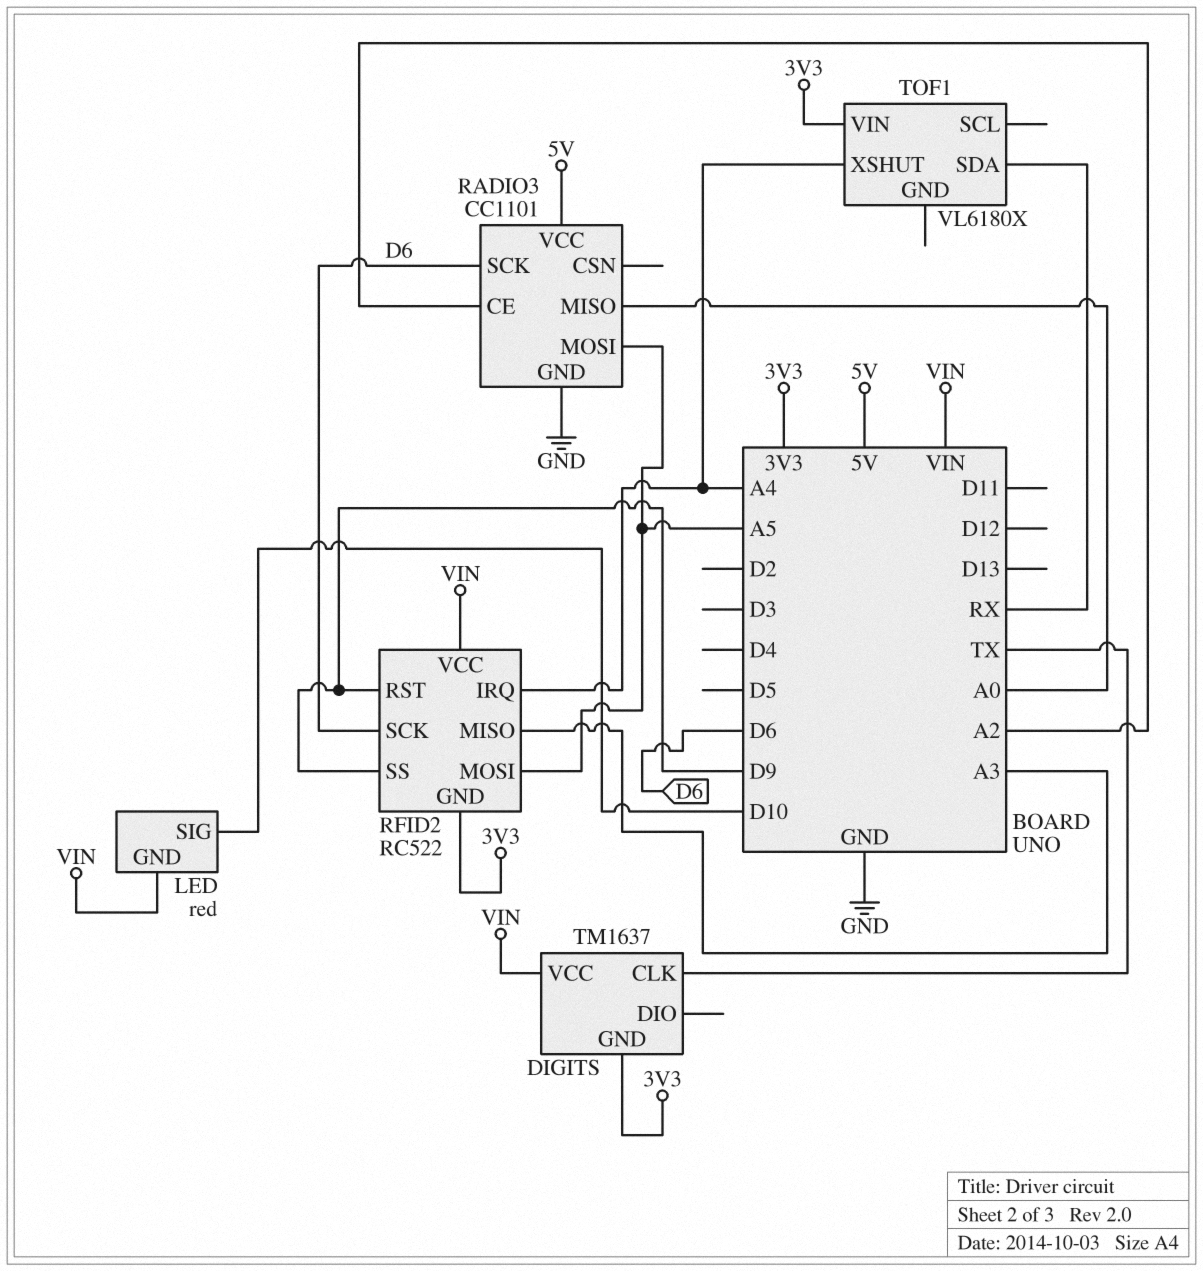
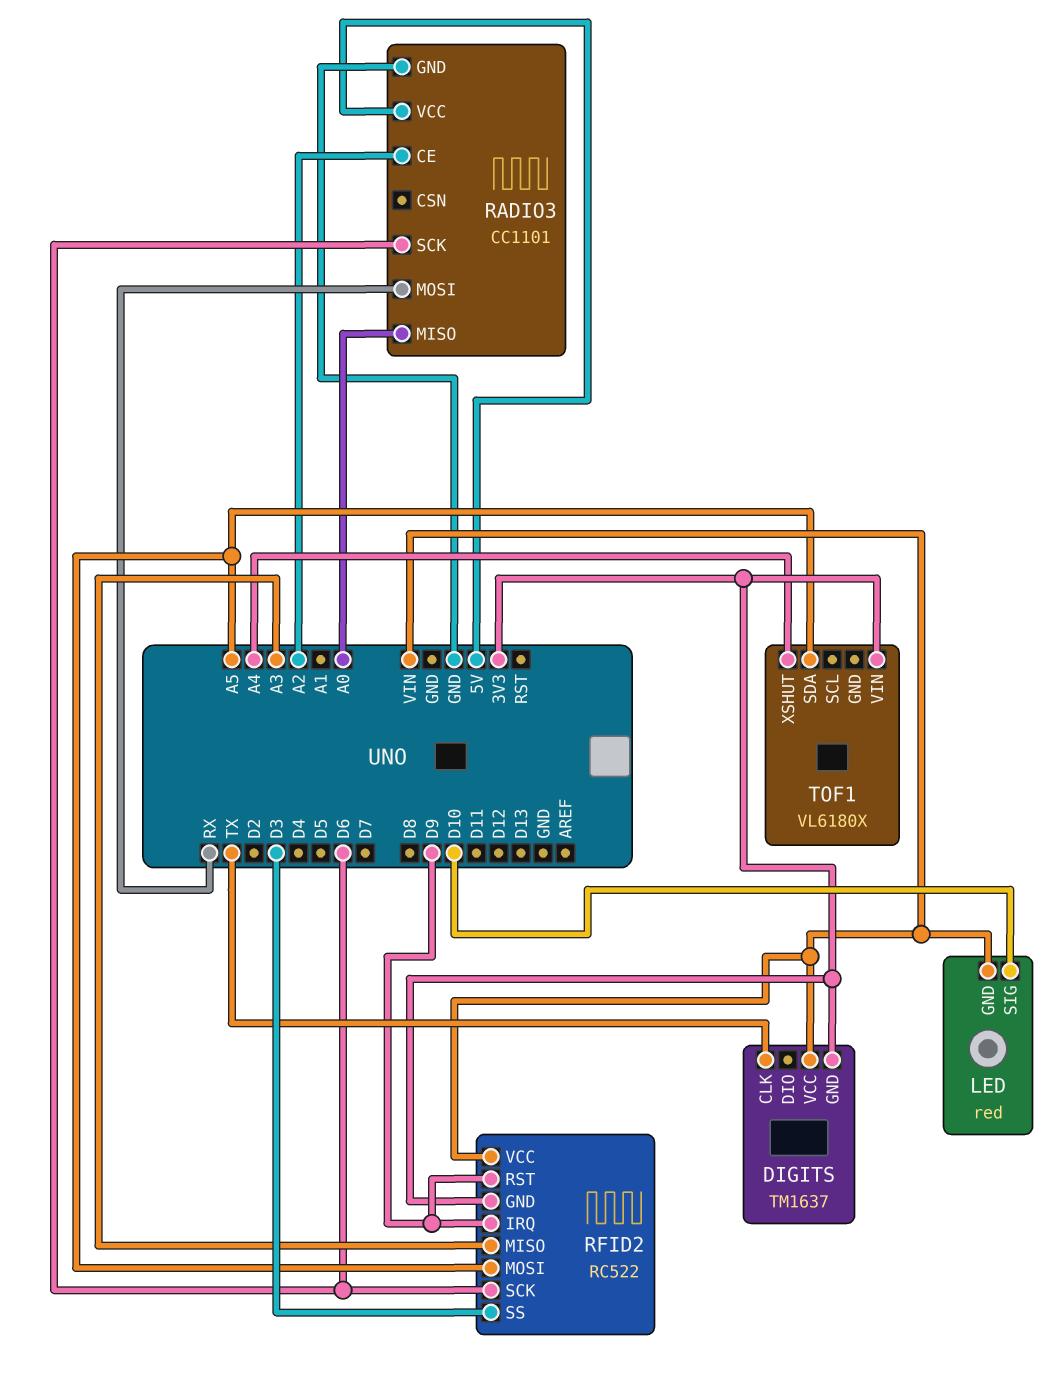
RADIO3 pin MOSI: A5 -> RX
RFID2 pin IRQ: A4 -> D9
RFID2 pin SS: D9 -> D3
TOF1 pin SDA: RX -> A5

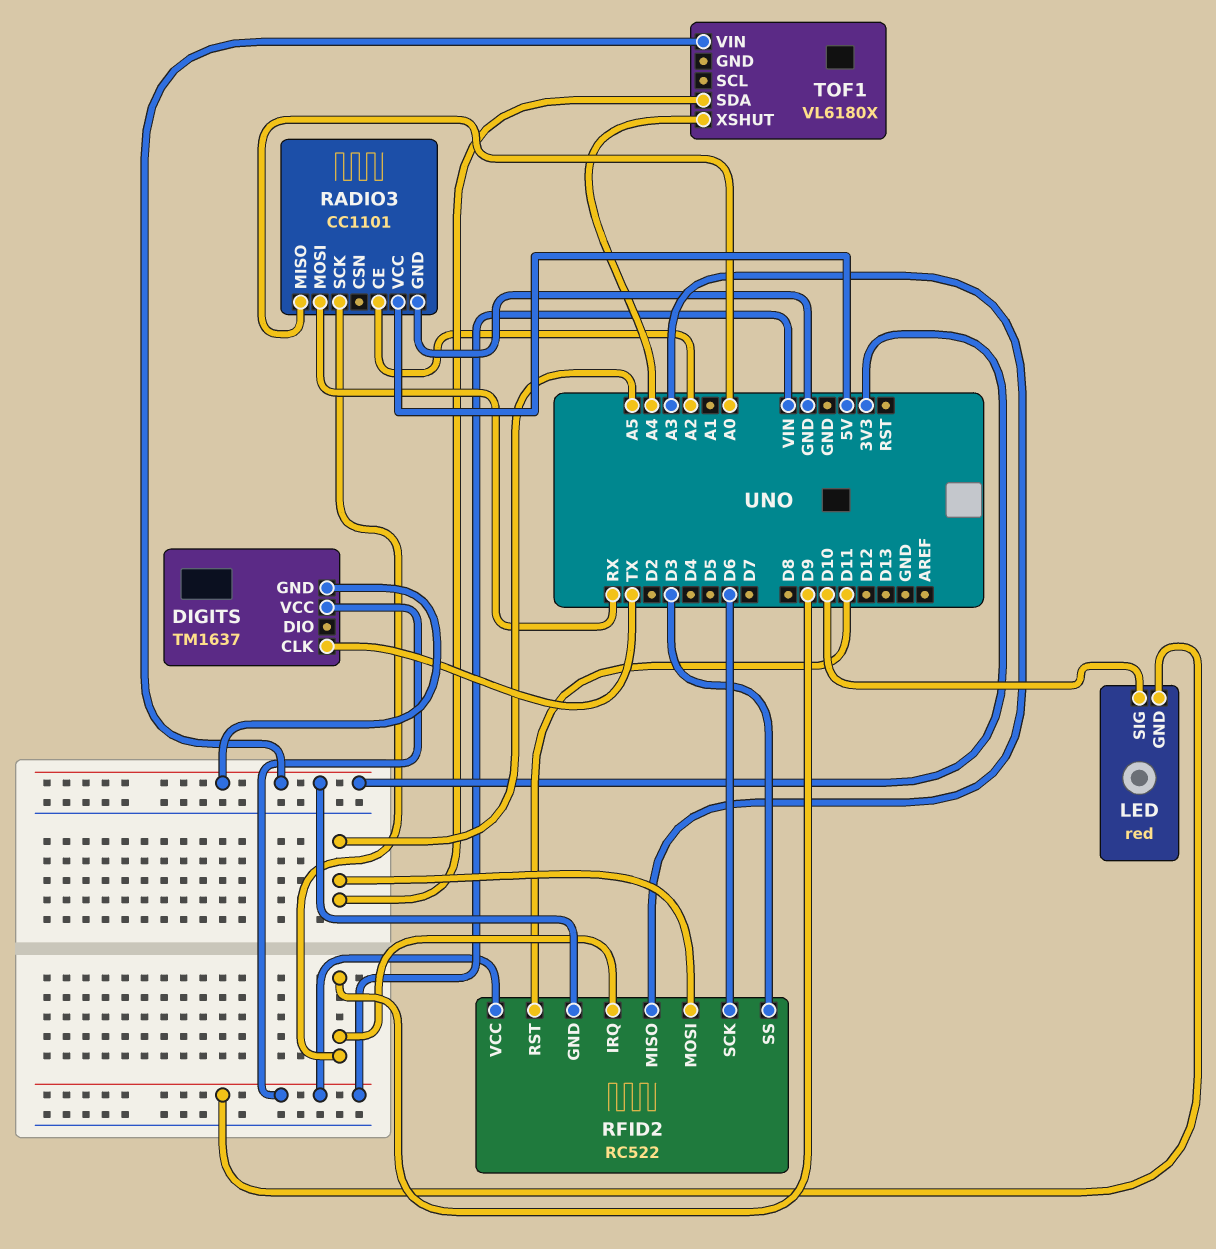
RADIO3 pin SCK: D6 -> D9
RFID2 pin RST: D9 -> D11

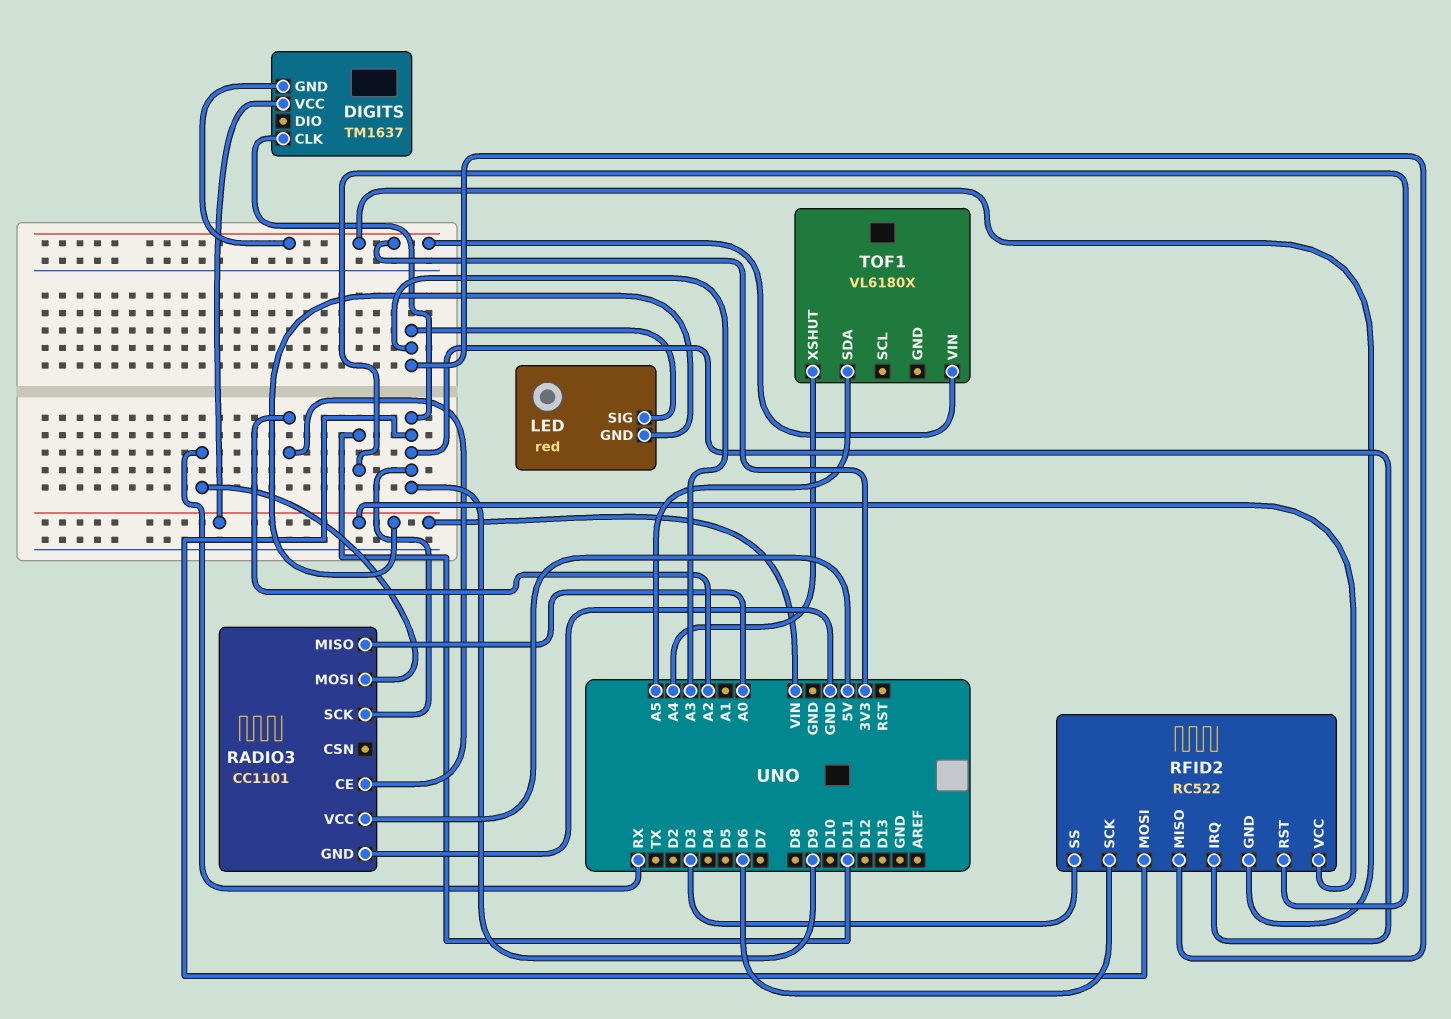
DIGITS pin CLK: TX -> D9
LED pin SIG: D10 -> A3
RFID2 pin MOSI: A5 -> D9

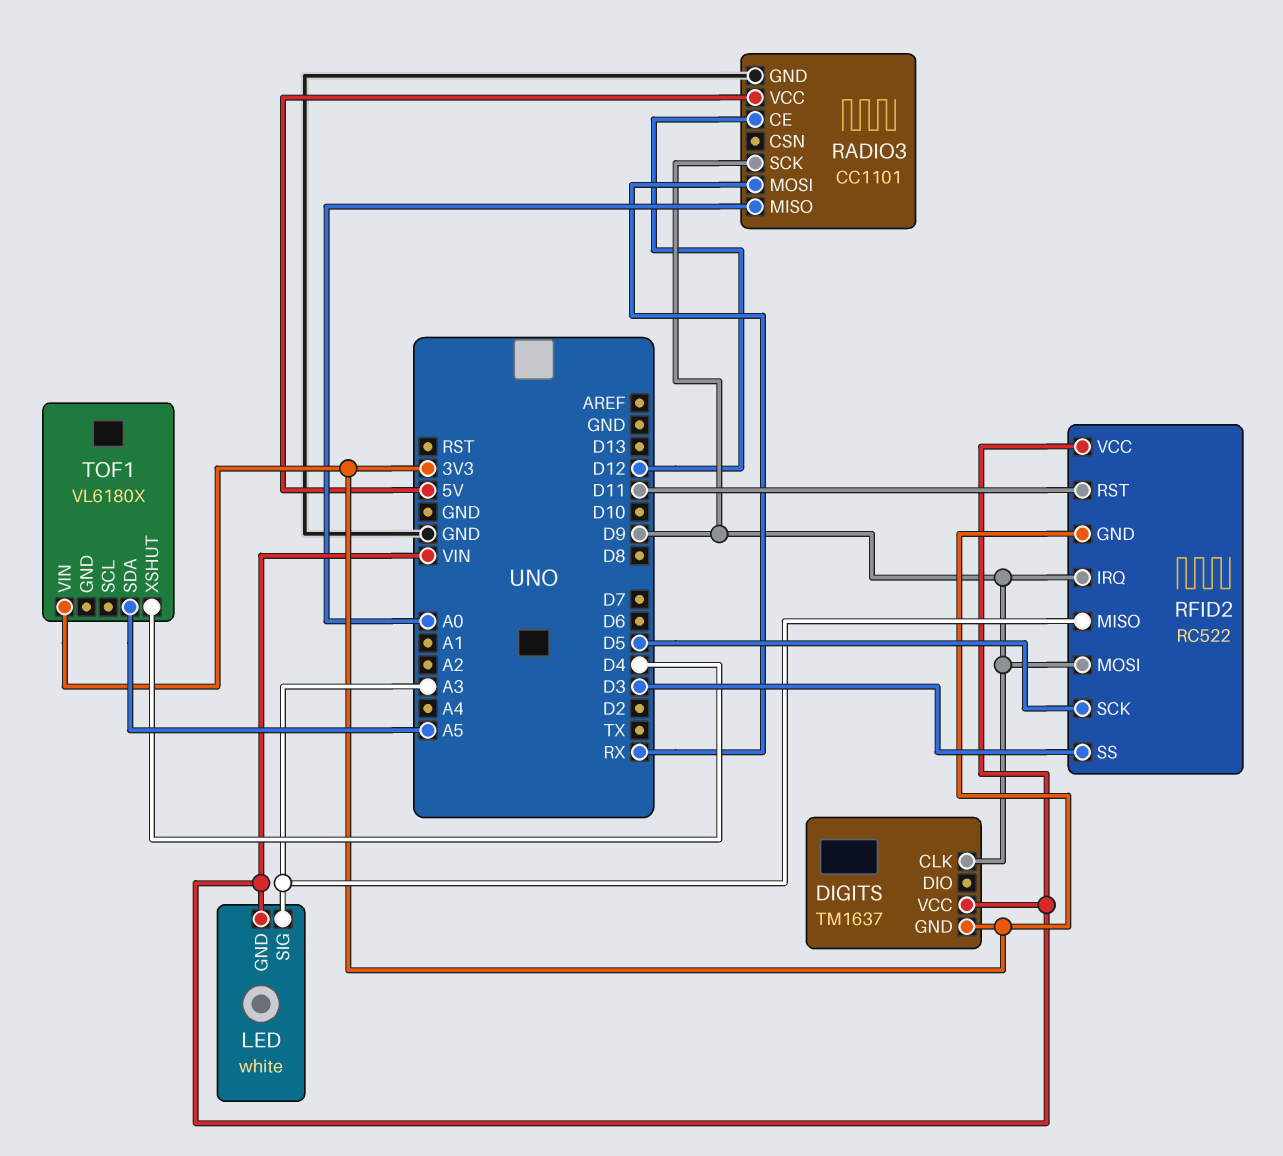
LED: red -> white
RADIO3 pin CE: A2 -> D12
RFID2 pin SCK: D6 -> D5
TOF1 pin XSHUT: A4 -> D4

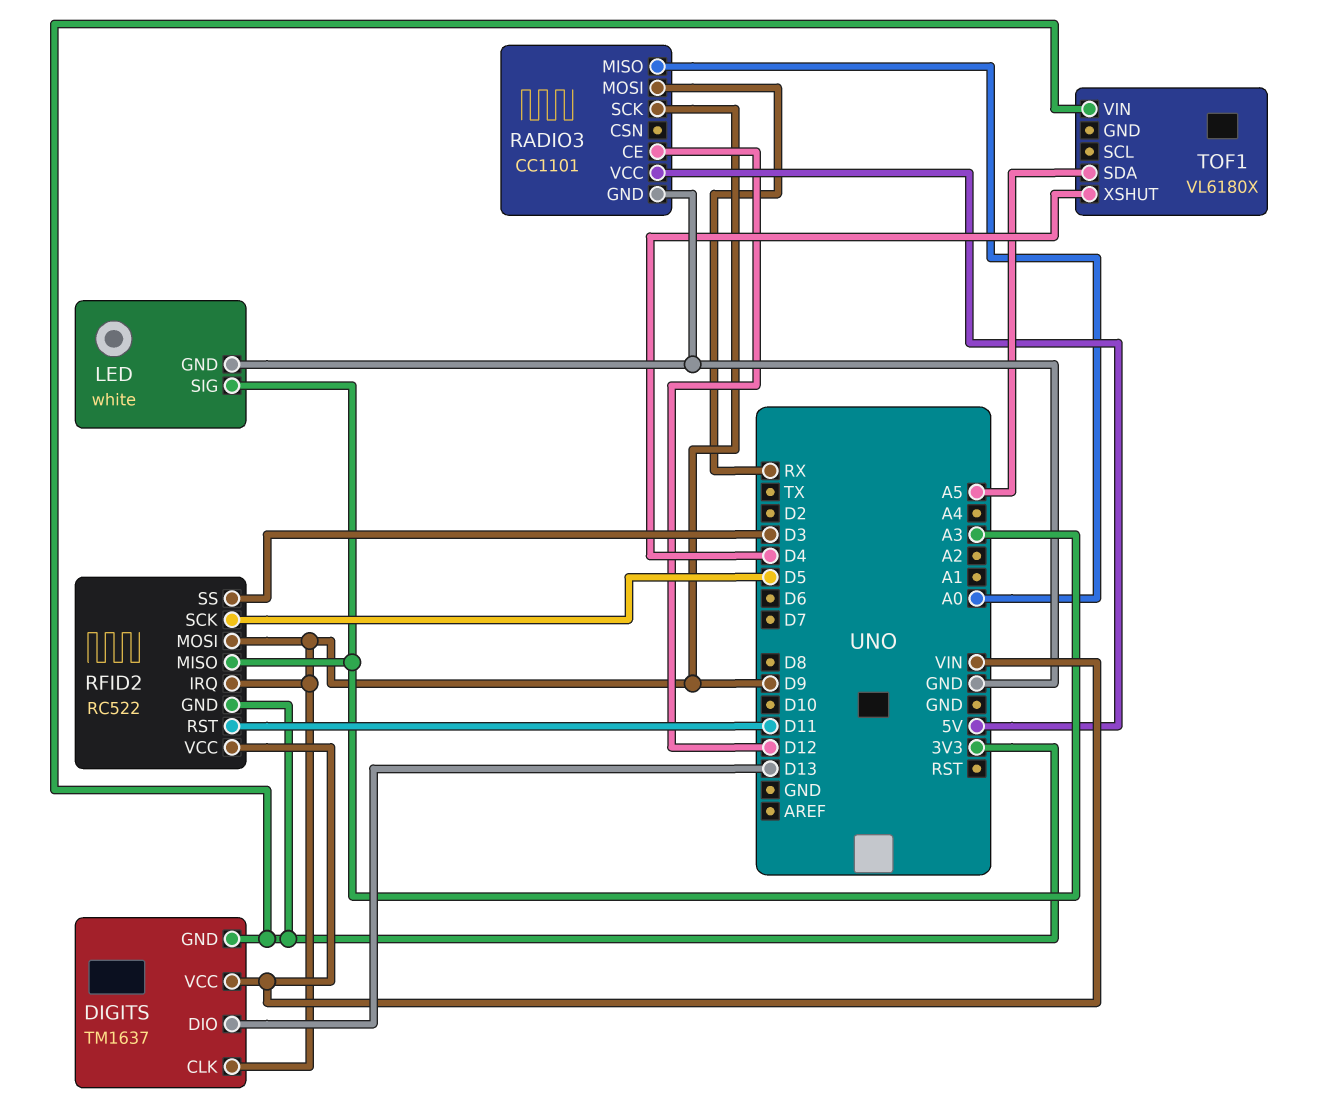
DIGITS pin DIO: none -> D13
LED pin GND: VIN -> GND

